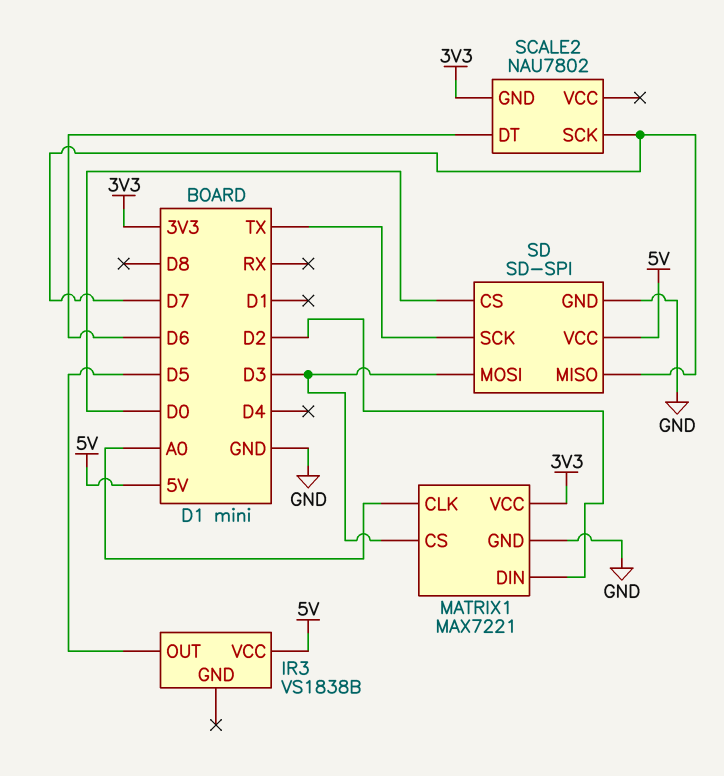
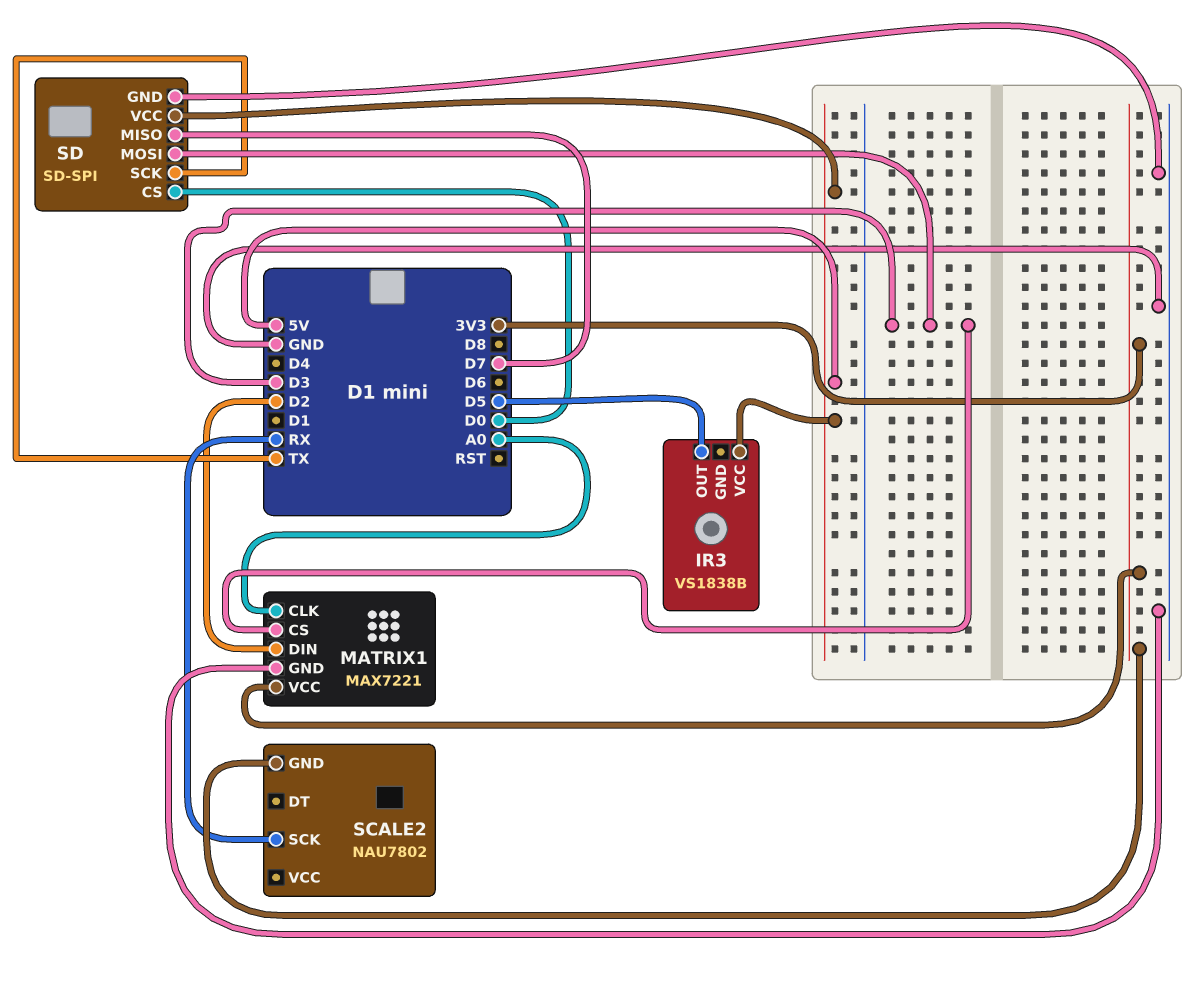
SCALE2 pin DT: D6 -> none
SCALE2 pin SCK: D7 -> RX

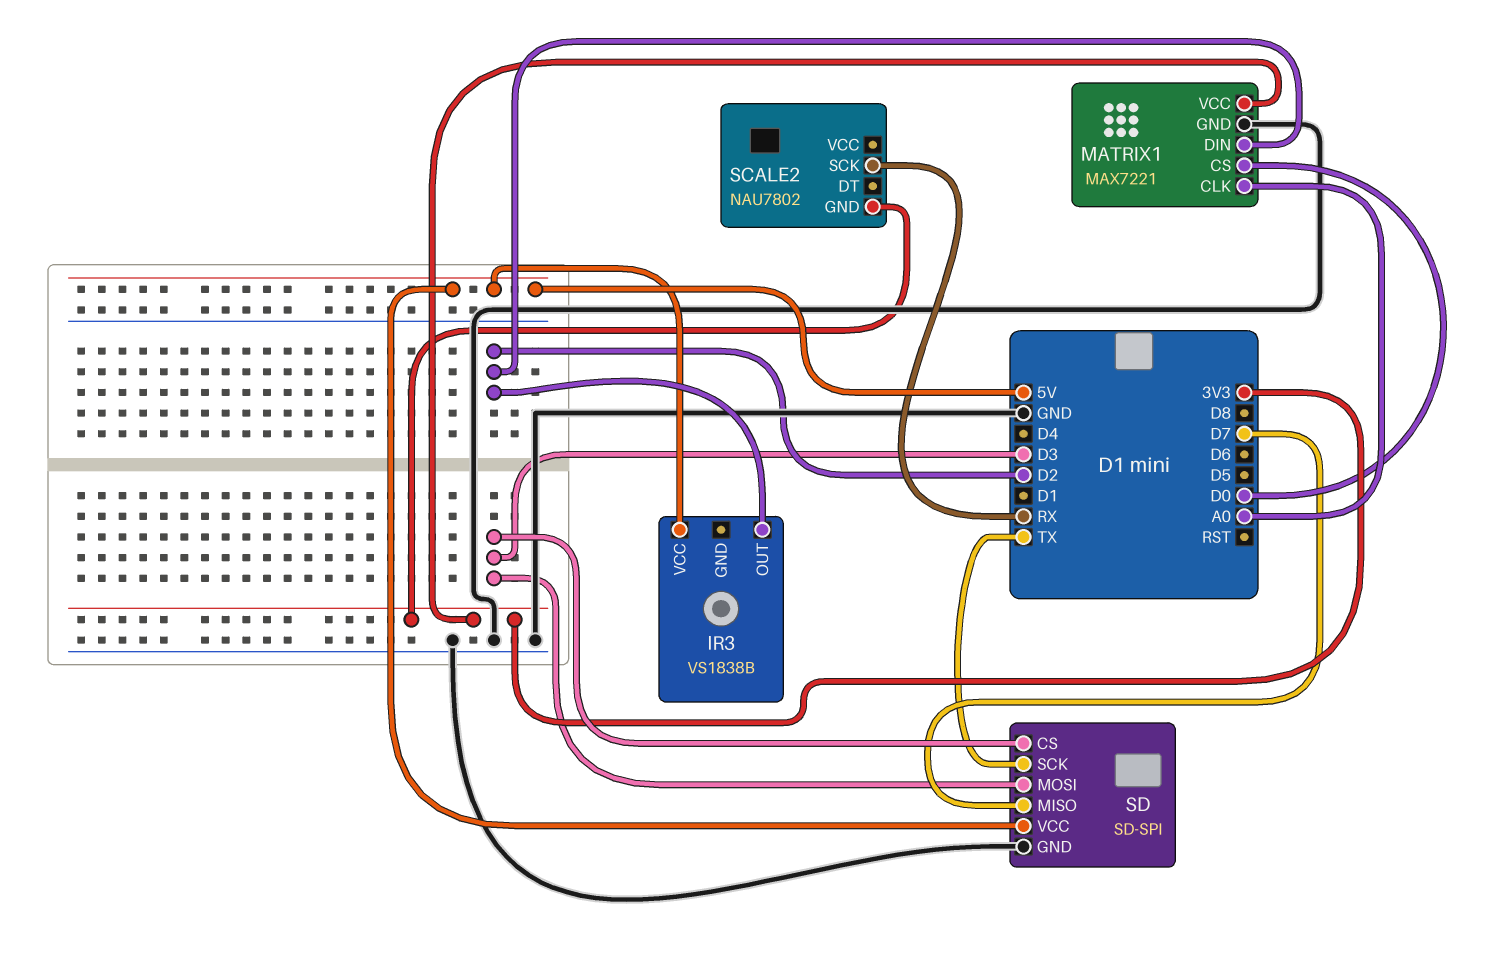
IR3 pin OUT: D5 -> D2
MATRIX1 pin CS: D3 -> D0
SD pin CS: D0 -> D3

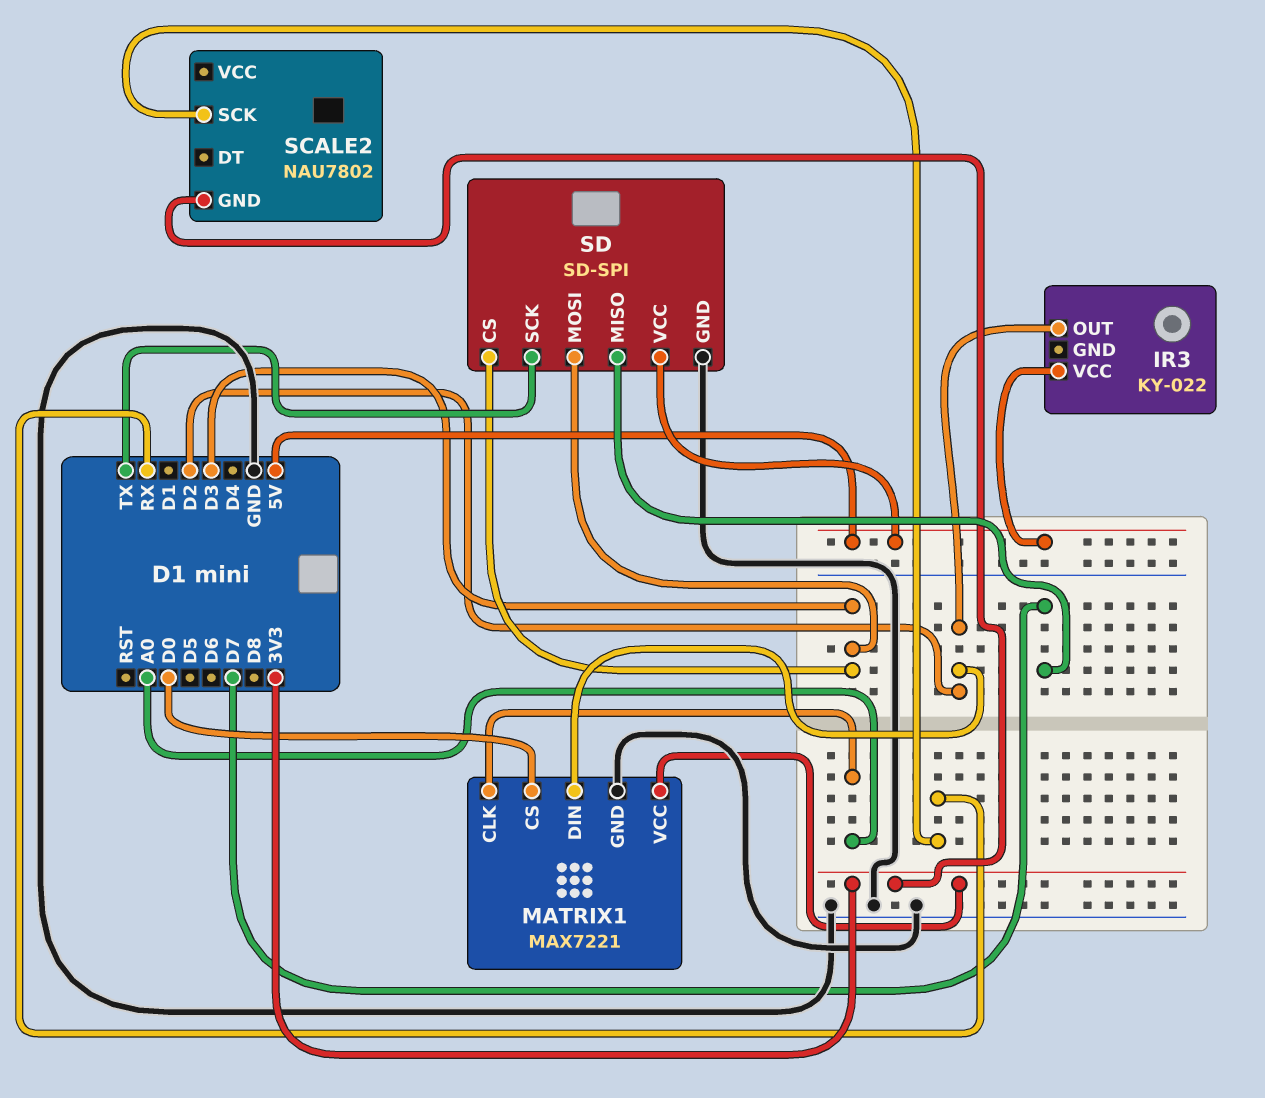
IR3: VS1838B -> KY-022

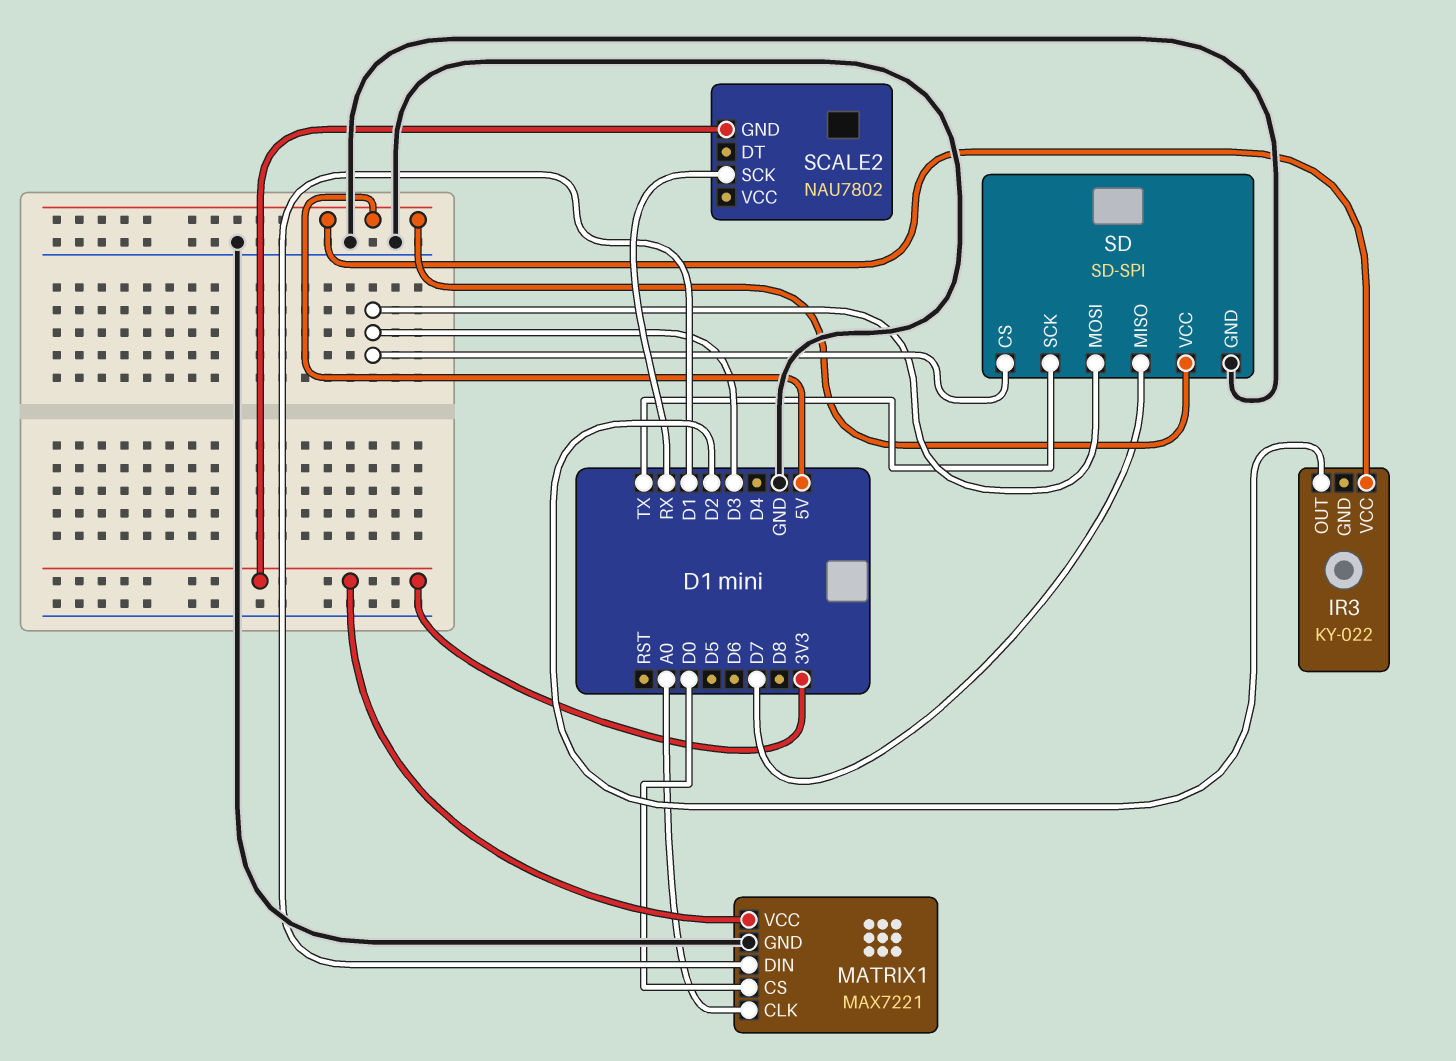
MATRIX1 pin DIN: D2 -> D1

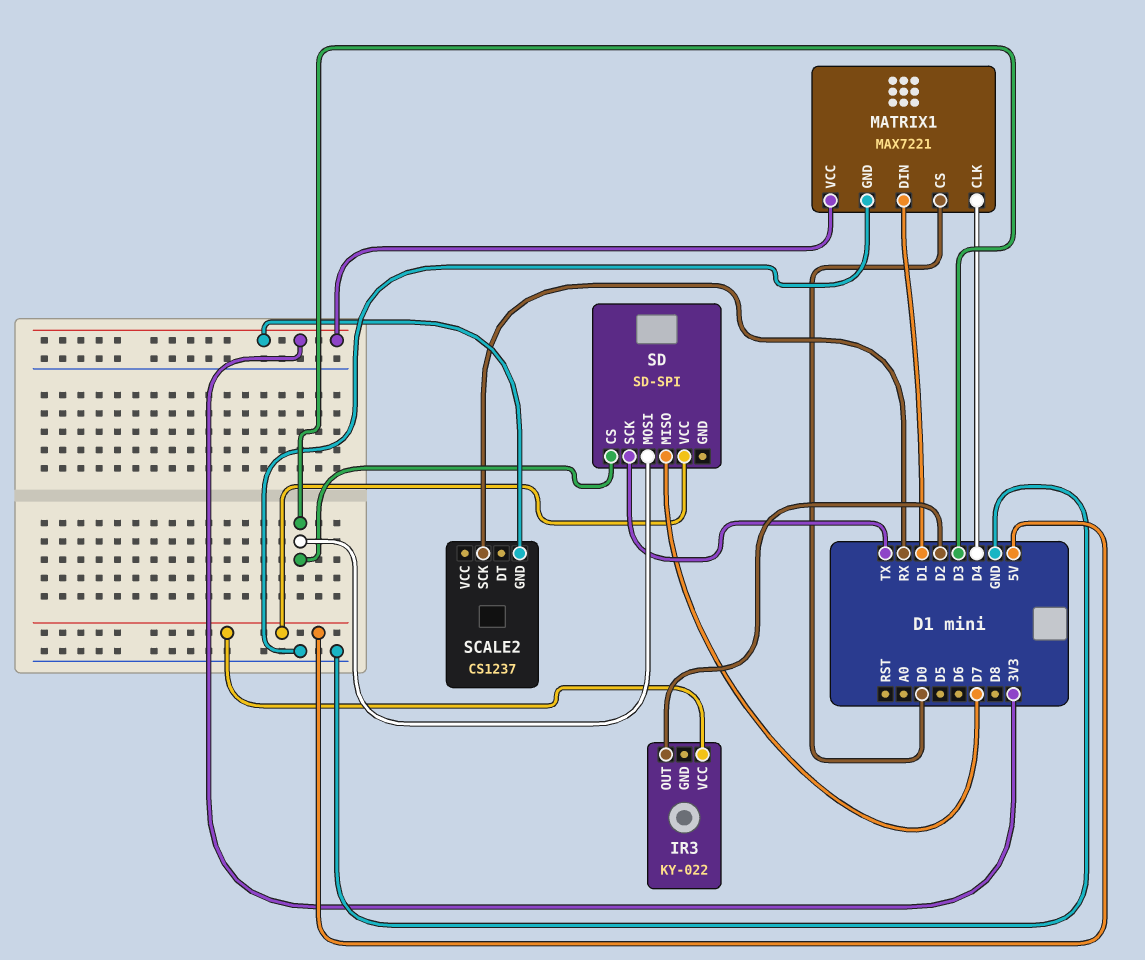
MATRIX1 pin CLK: A0 -> D4
SCALE2: NAU7802 -> CS1237
SD pin GND: GND -> none

